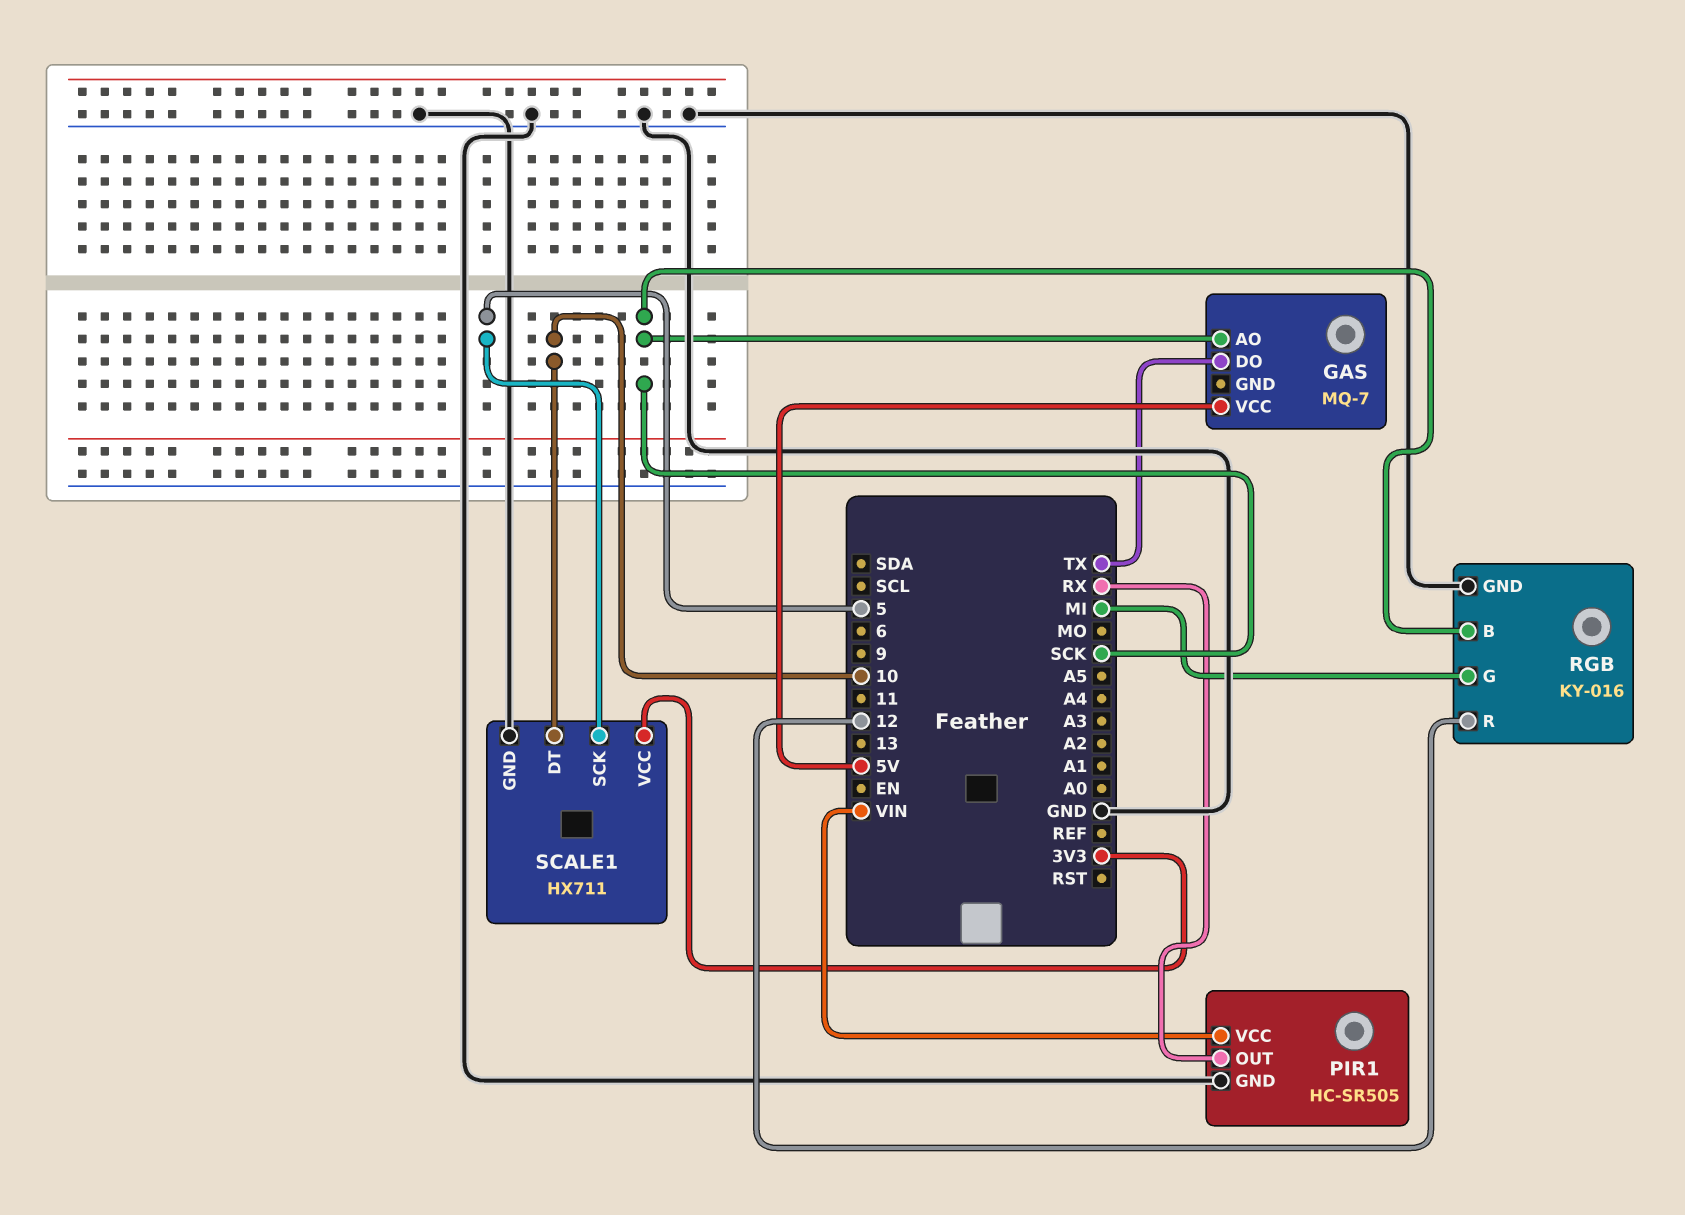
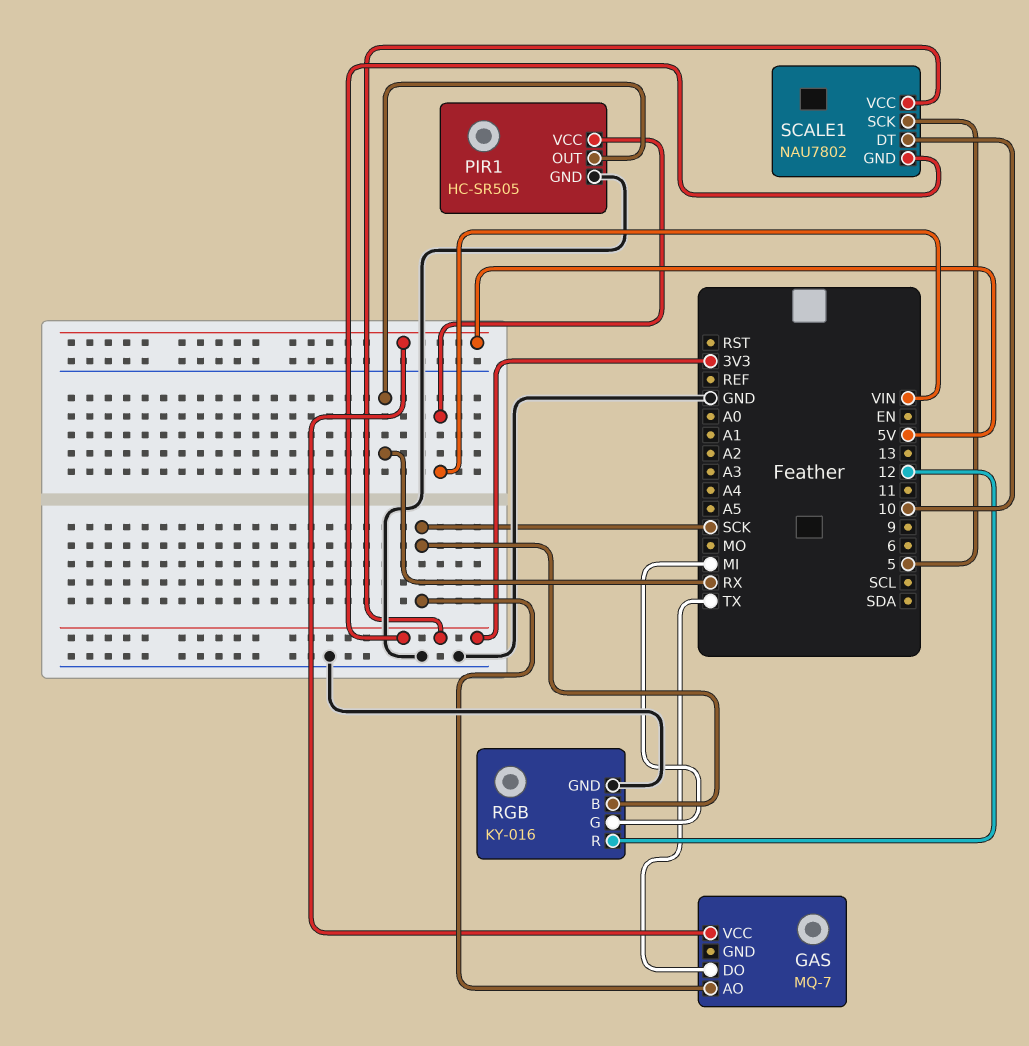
SCALE1: HX711 -> NAU7802
SCALE1 pin GND: GND -> 3V3

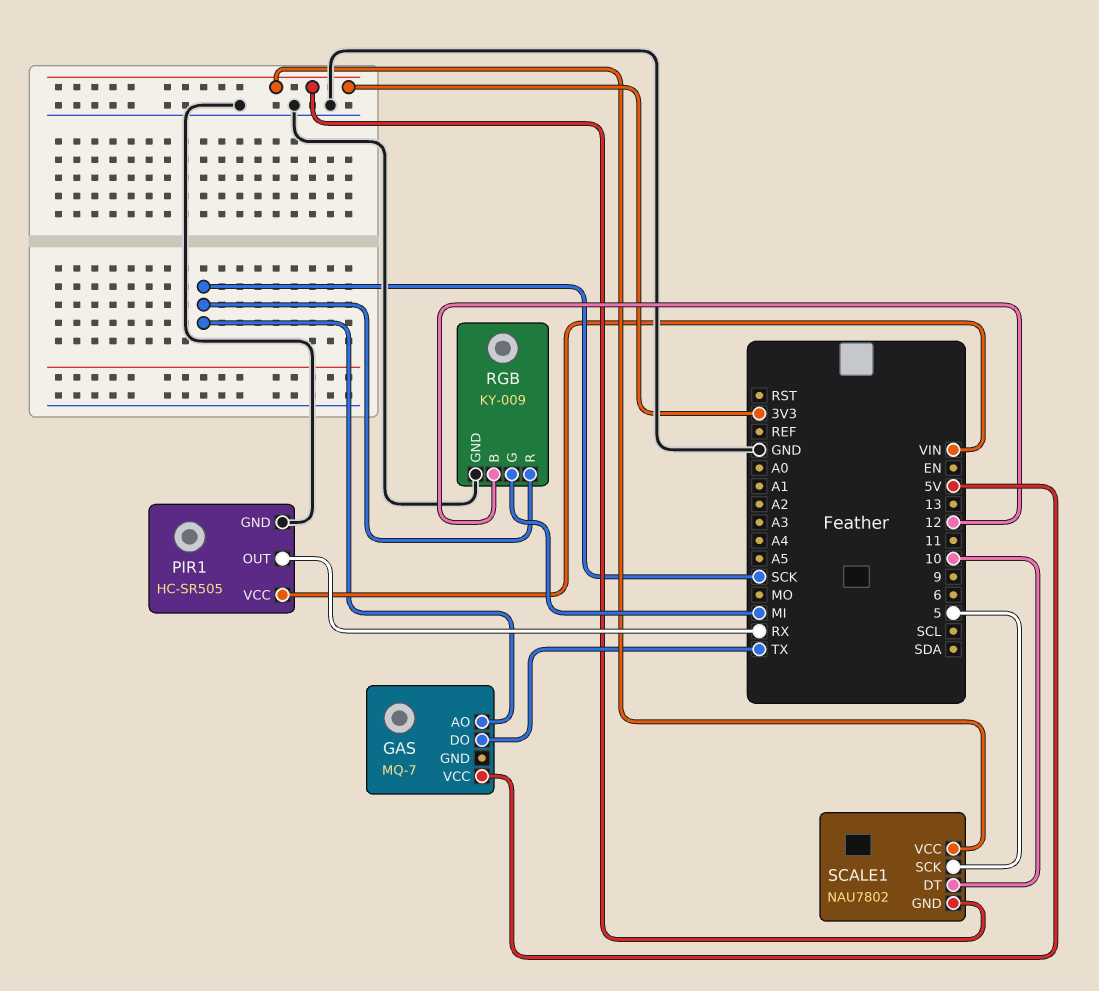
RGB: KY-016 -> KY-009
RGB pin B: SCK -> 12
RGB pin R: 12 -> SCK

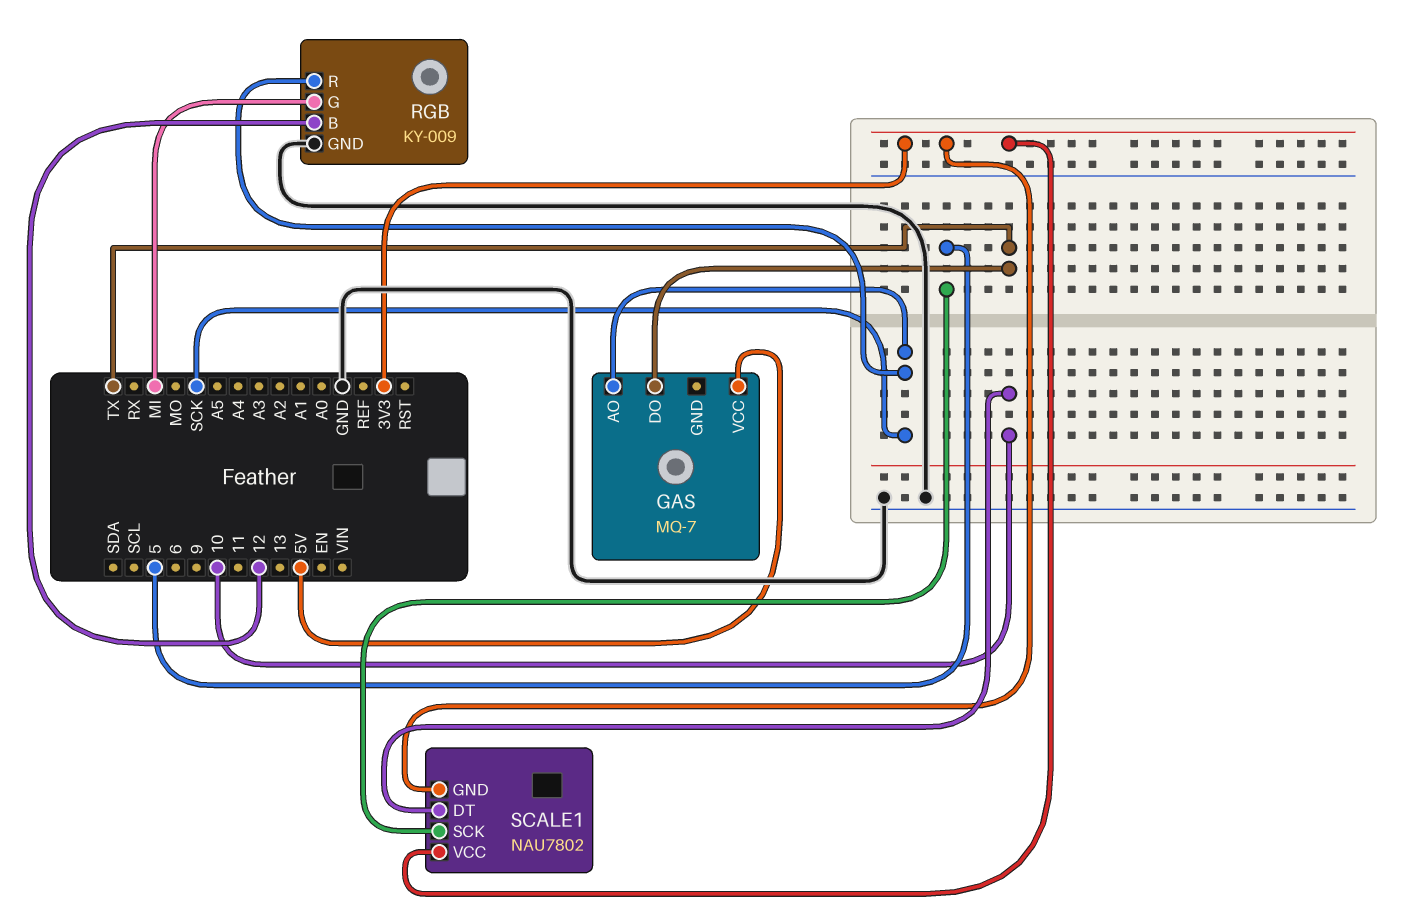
PIR1: HC-SR505 -> none
PIR1 pin GND: GND -> none
PIR1 pin OUT: RX -> none
PIR1 pin VCC: VIN -> none

